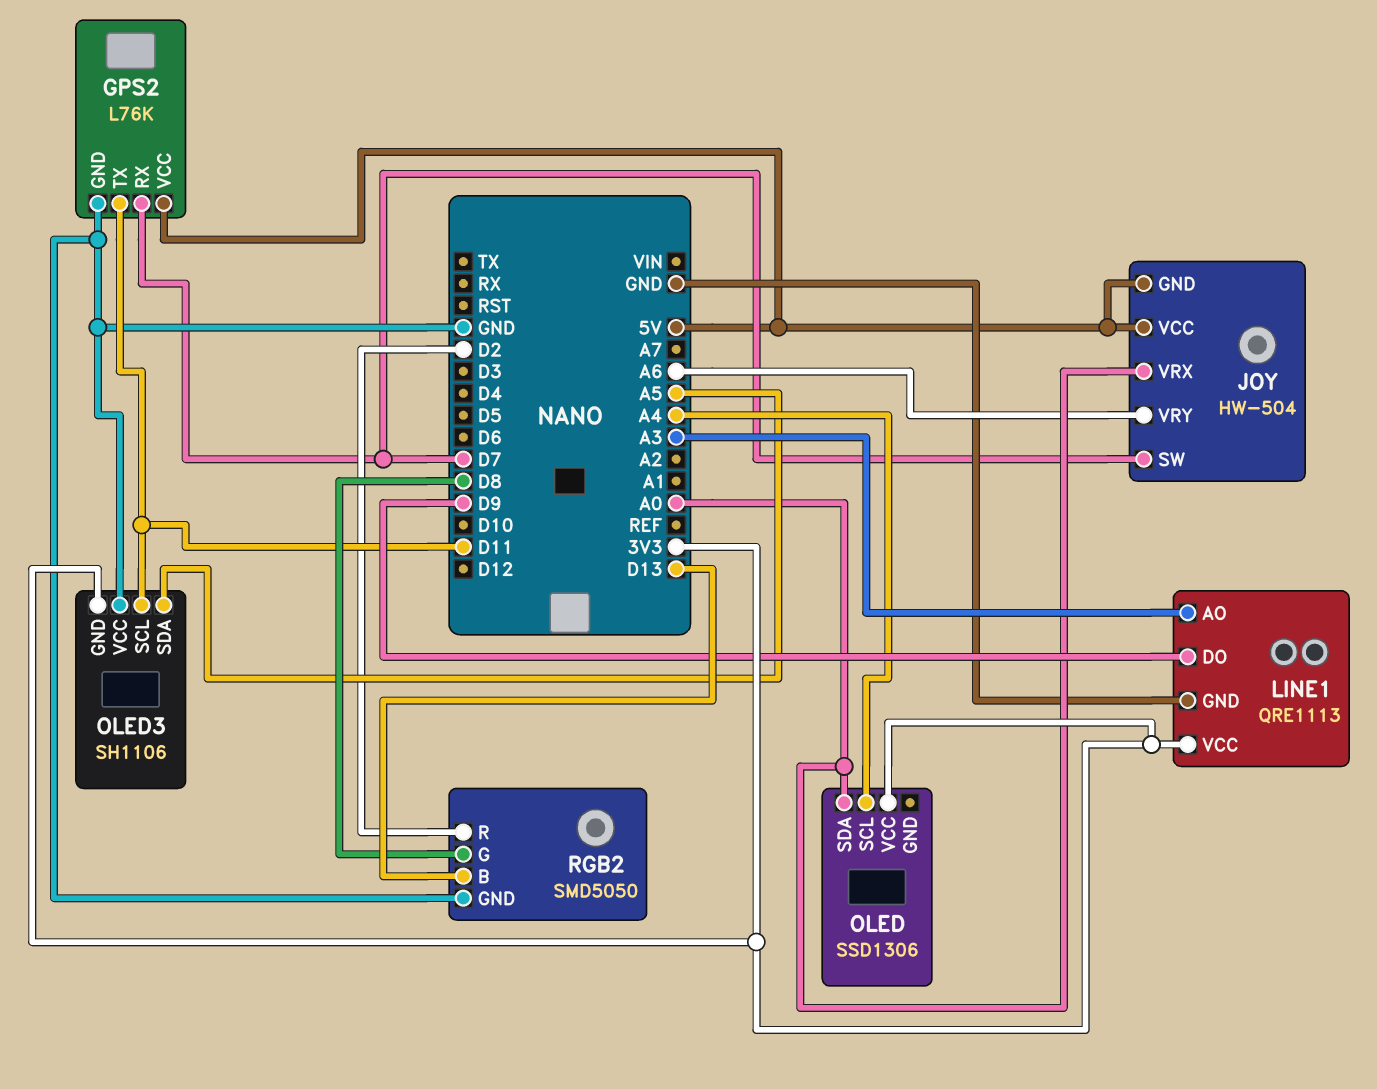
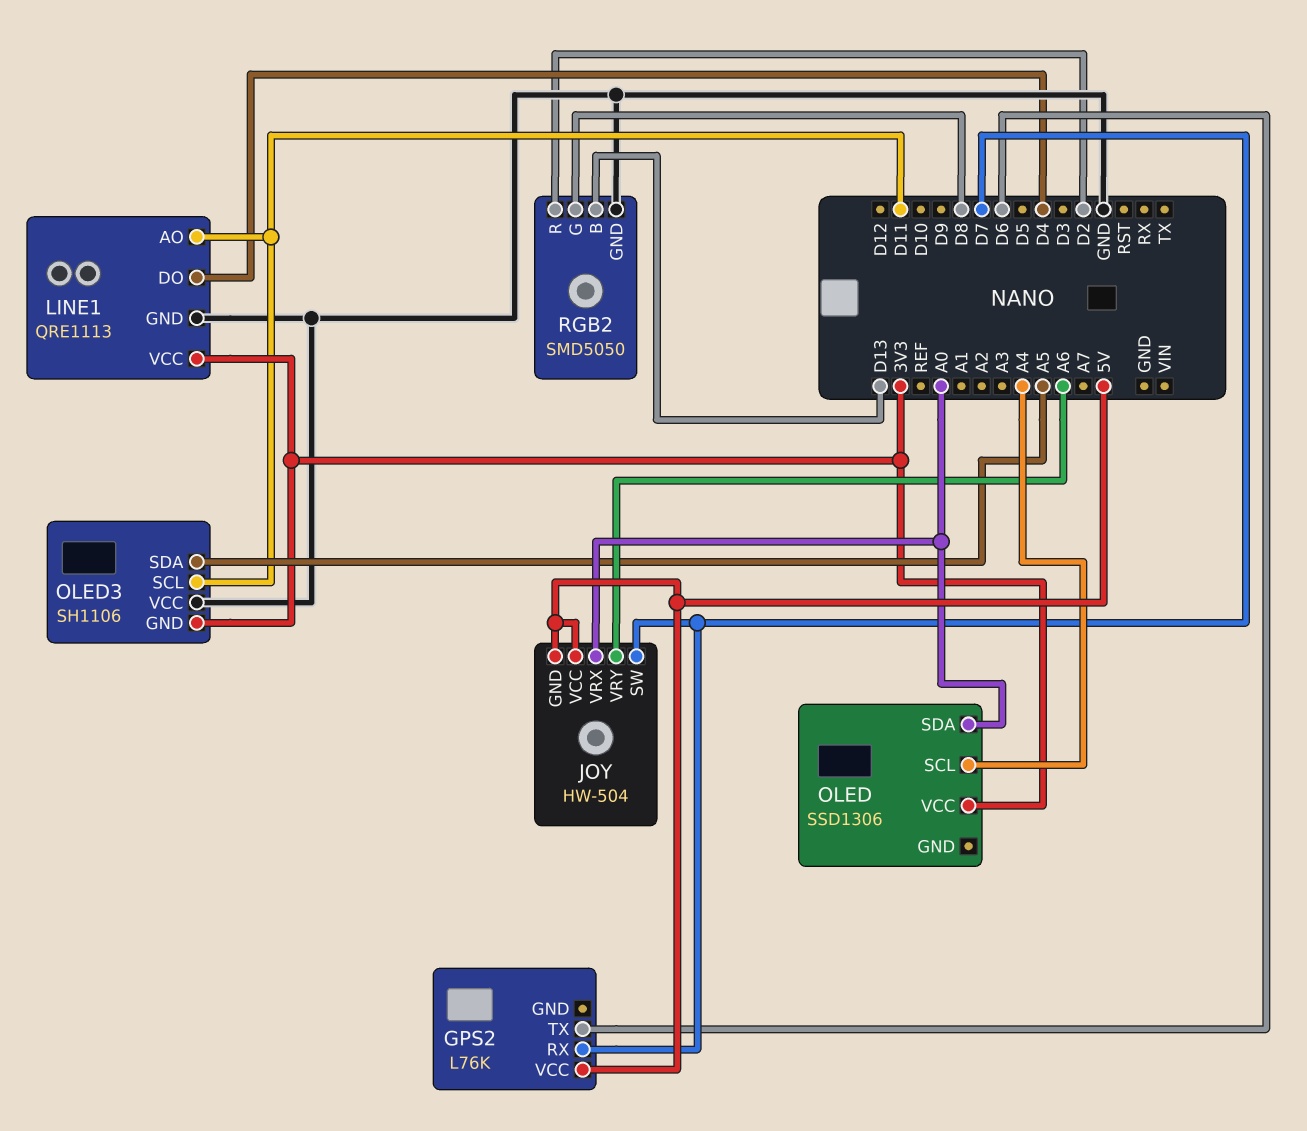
GPS2 pin GND: GND -> none
GPS2 pin TX: D11 -> D6
LINE1 pin AO: A3 -> D11
LINE1 pin DO: D9 -> D4

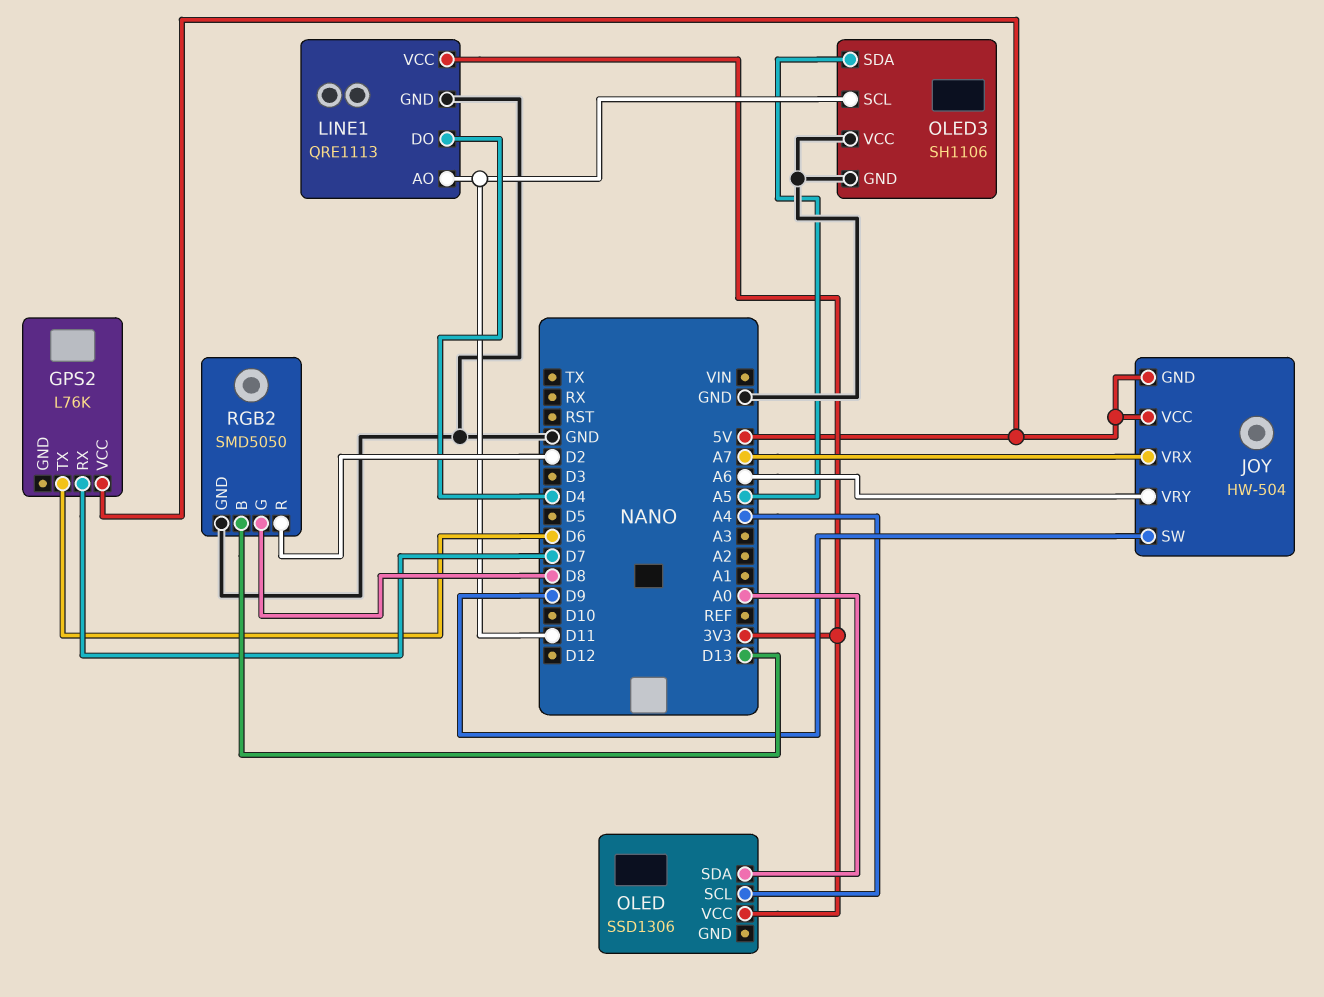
JOY pin SW: D7 -> D9
JOY pin VRX: A0 -> A7
OLED3 pin GND: 3V3 -> GND

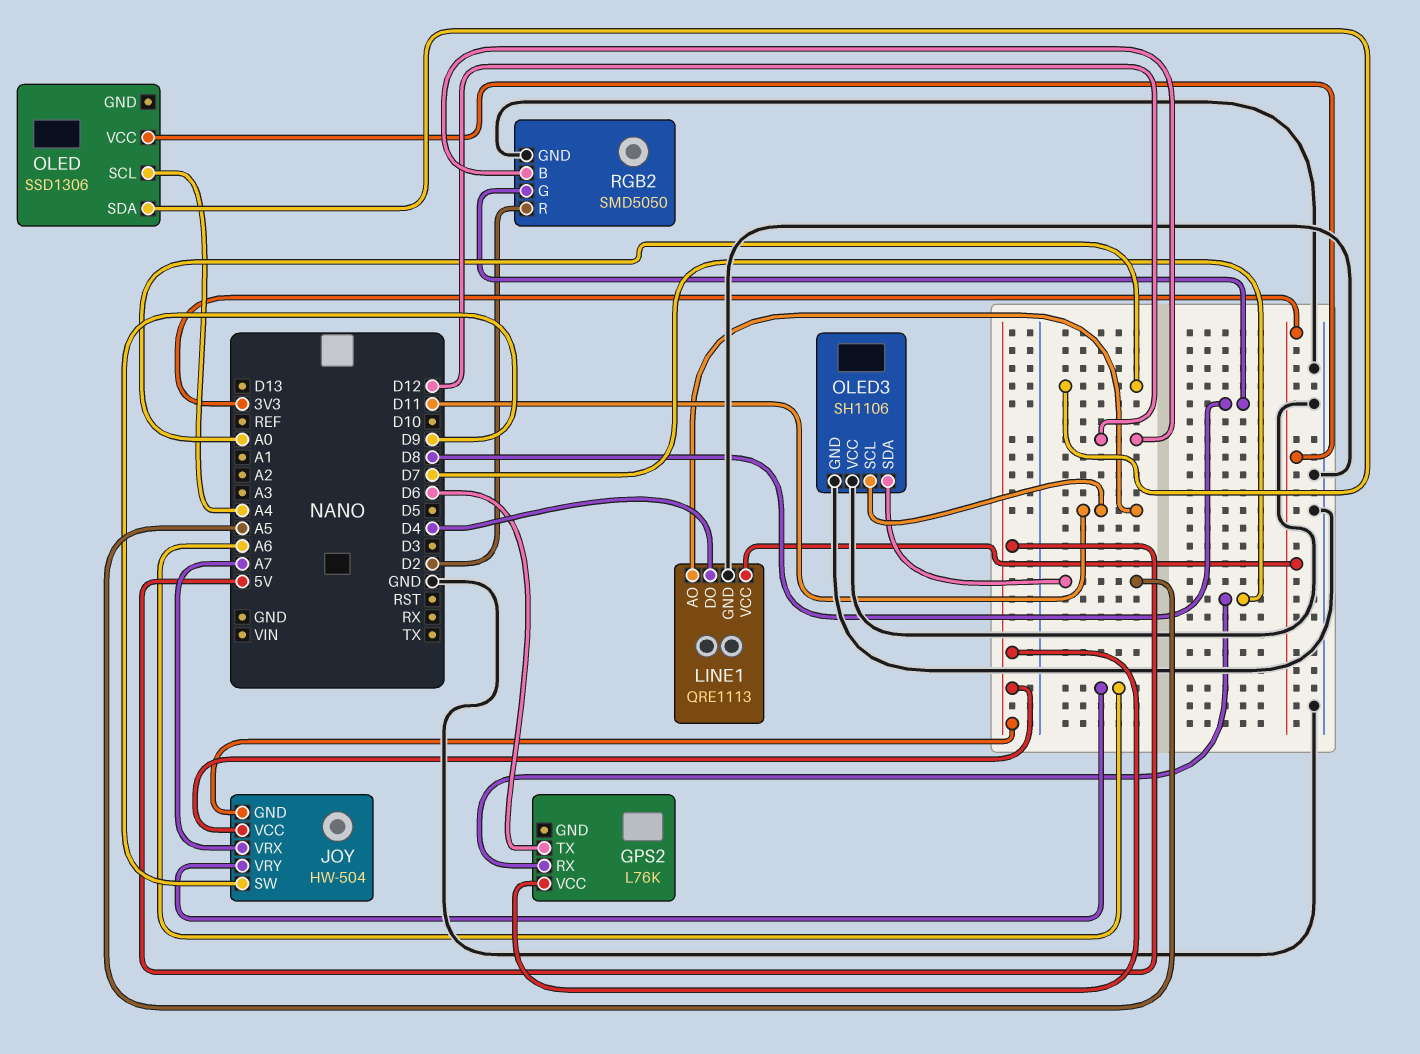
RGB2 pin B: D13 -> D12

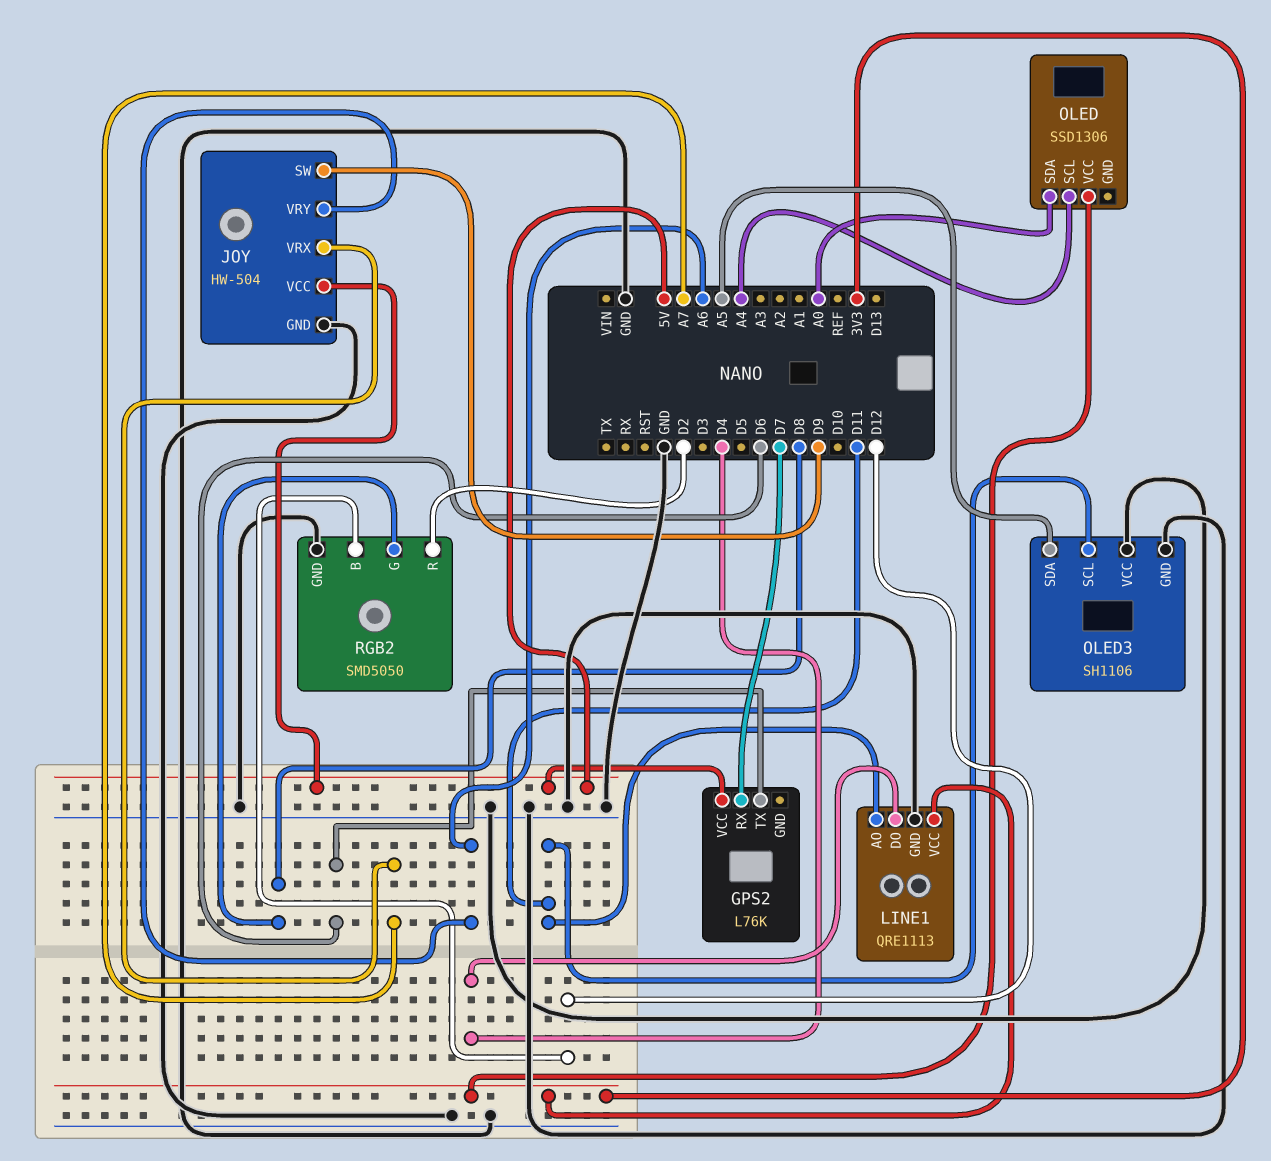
JOY pin GND: 5V -> GND

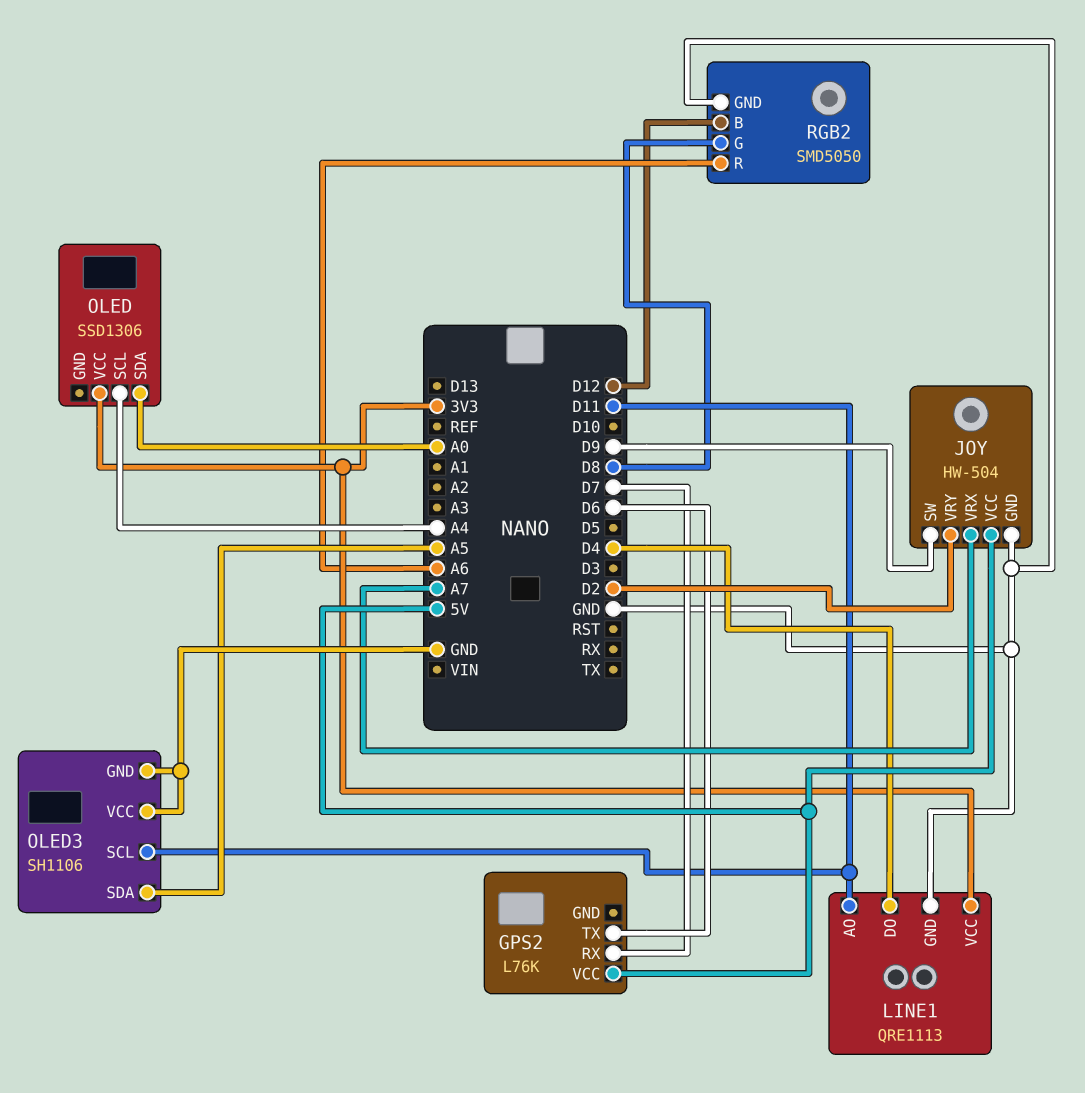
JOY pin VRY: A6 -> D2
RGB2 pin R: D2 -> A6

